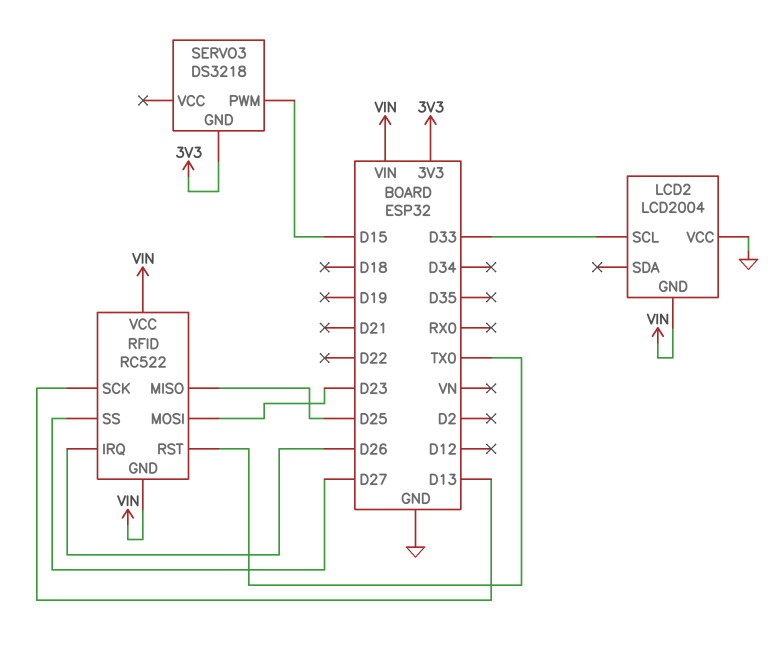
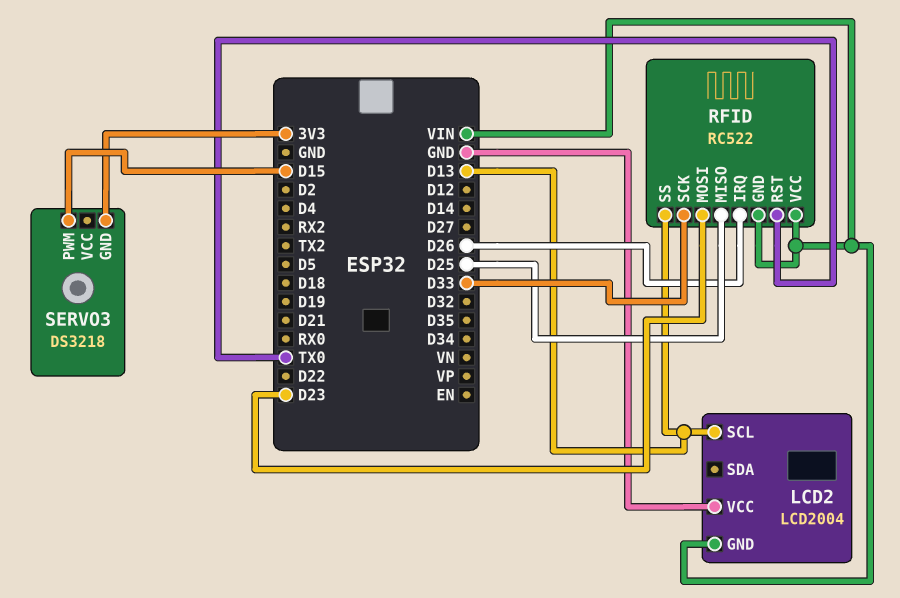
LCD2 pin SCL: D33 -> D13
RFID pin SCK: D13 -> D33
RFID pin SS: D27 -> D13

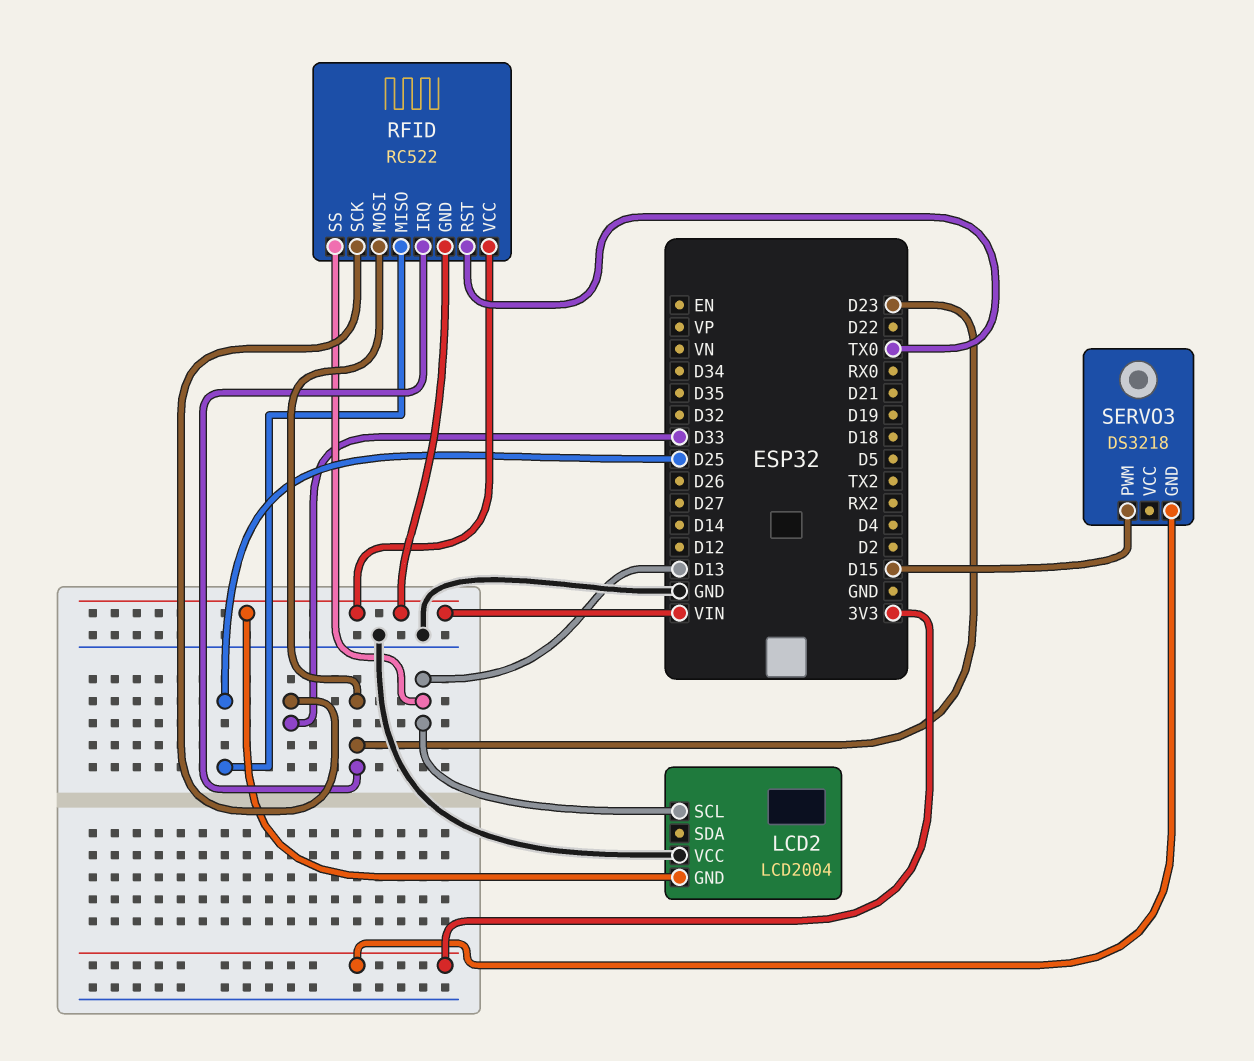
RFID pin IRQ: D26 -> D23

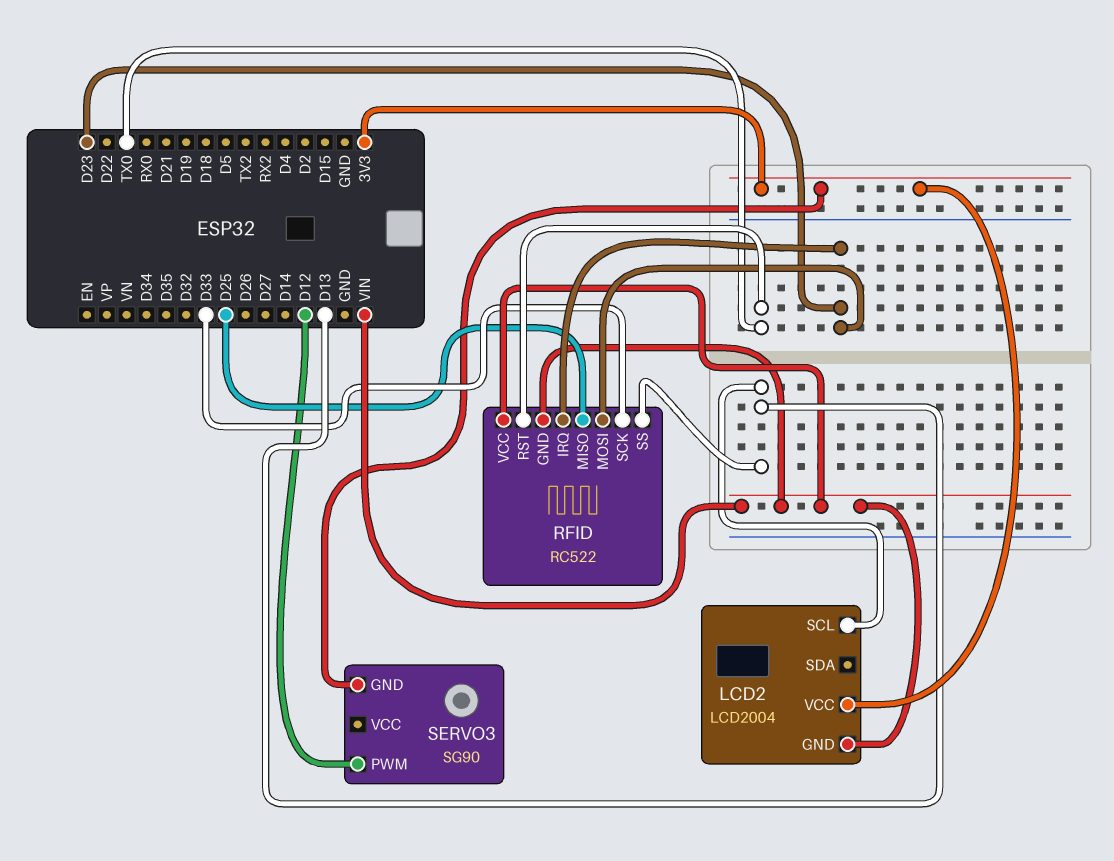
LCD2 pin VCC: GND -> 3V3
SERVO3: DS3218 -> SG90
SERVO3 pin PWM: D15 -> D12

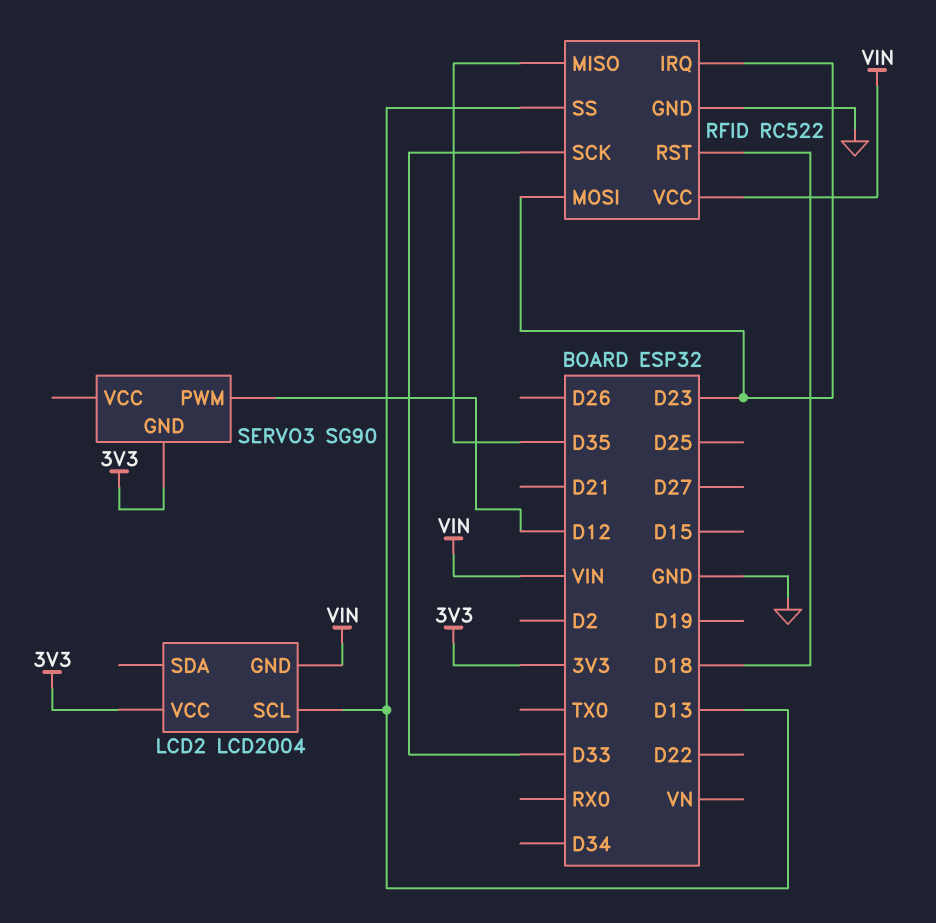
RFID pin GND: VIN -> GND
RFID pin MISO: D25 -> D35
RFID pin RST: TX0 -> D18

